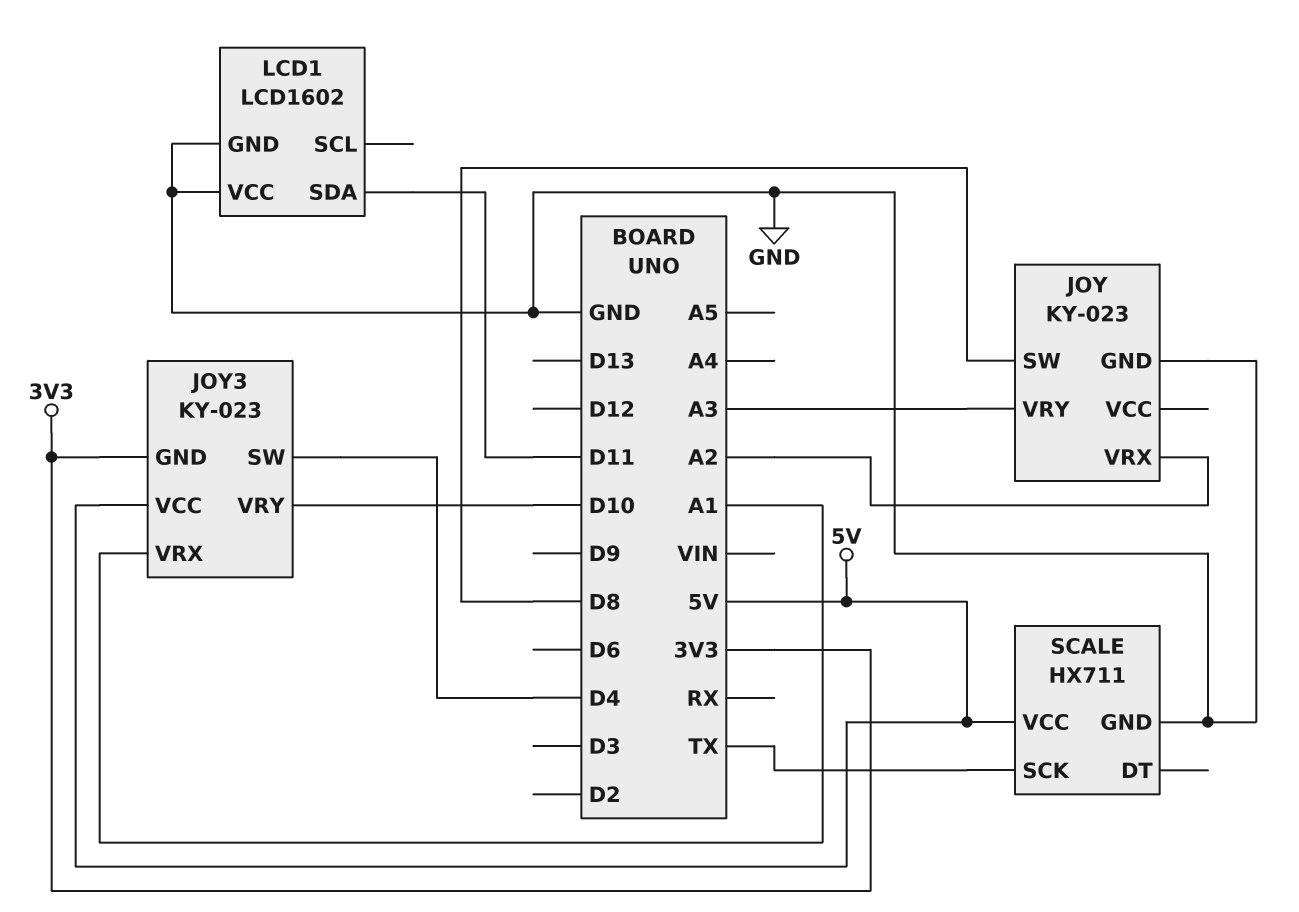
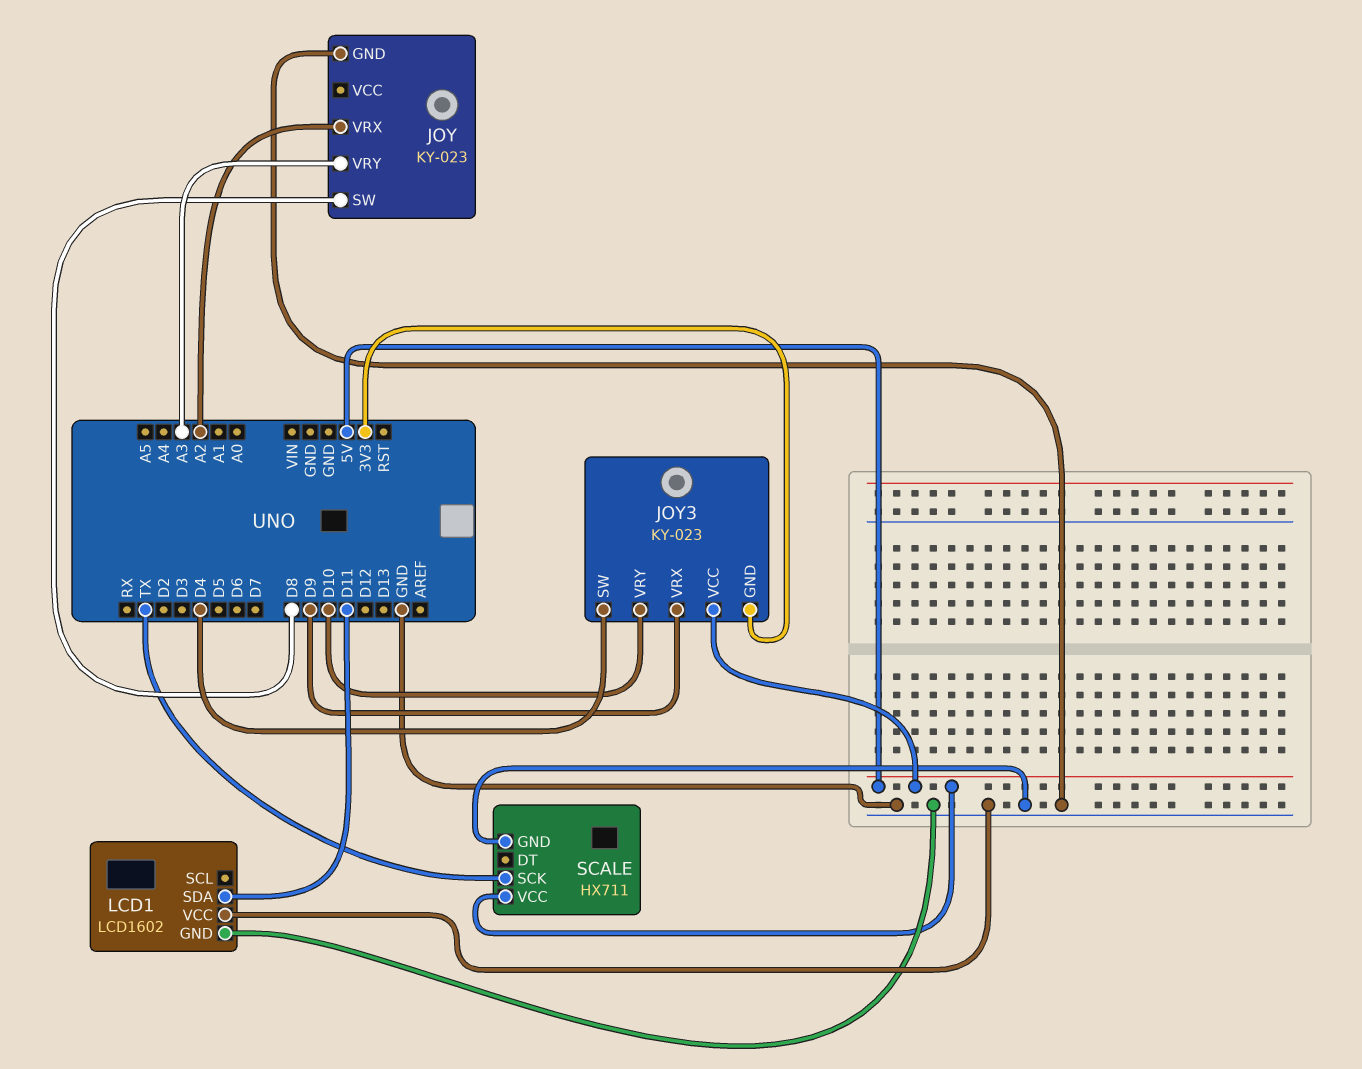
JOY3 pin VRX: A1 -> D9

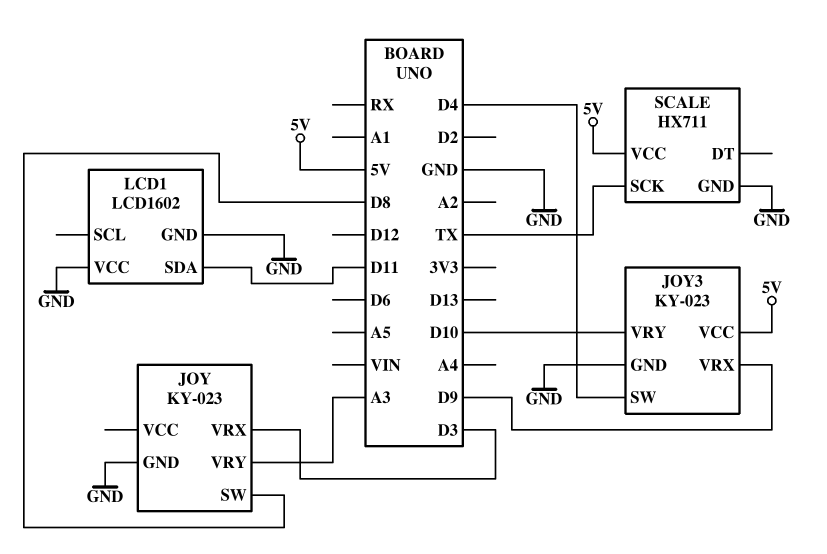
JOY pin VRX: A2 -> D3
JOY3 pin GND: 3V3 -> GND

